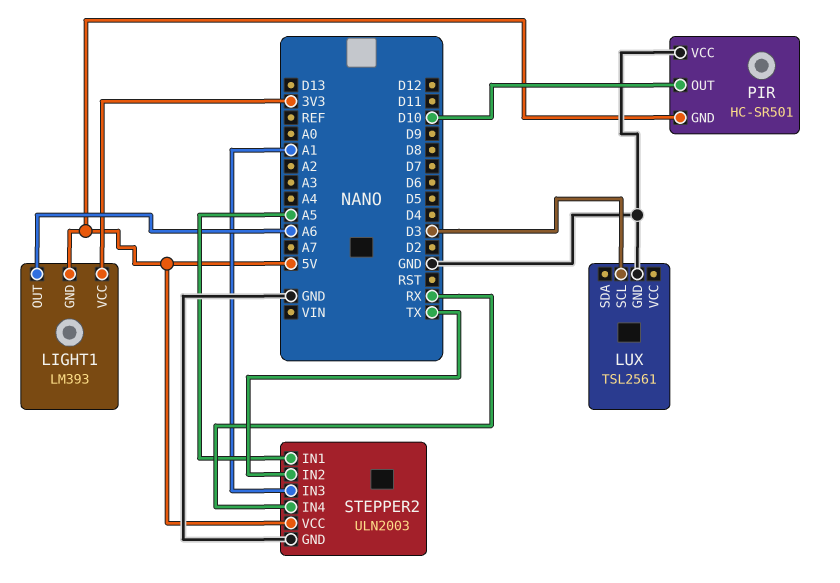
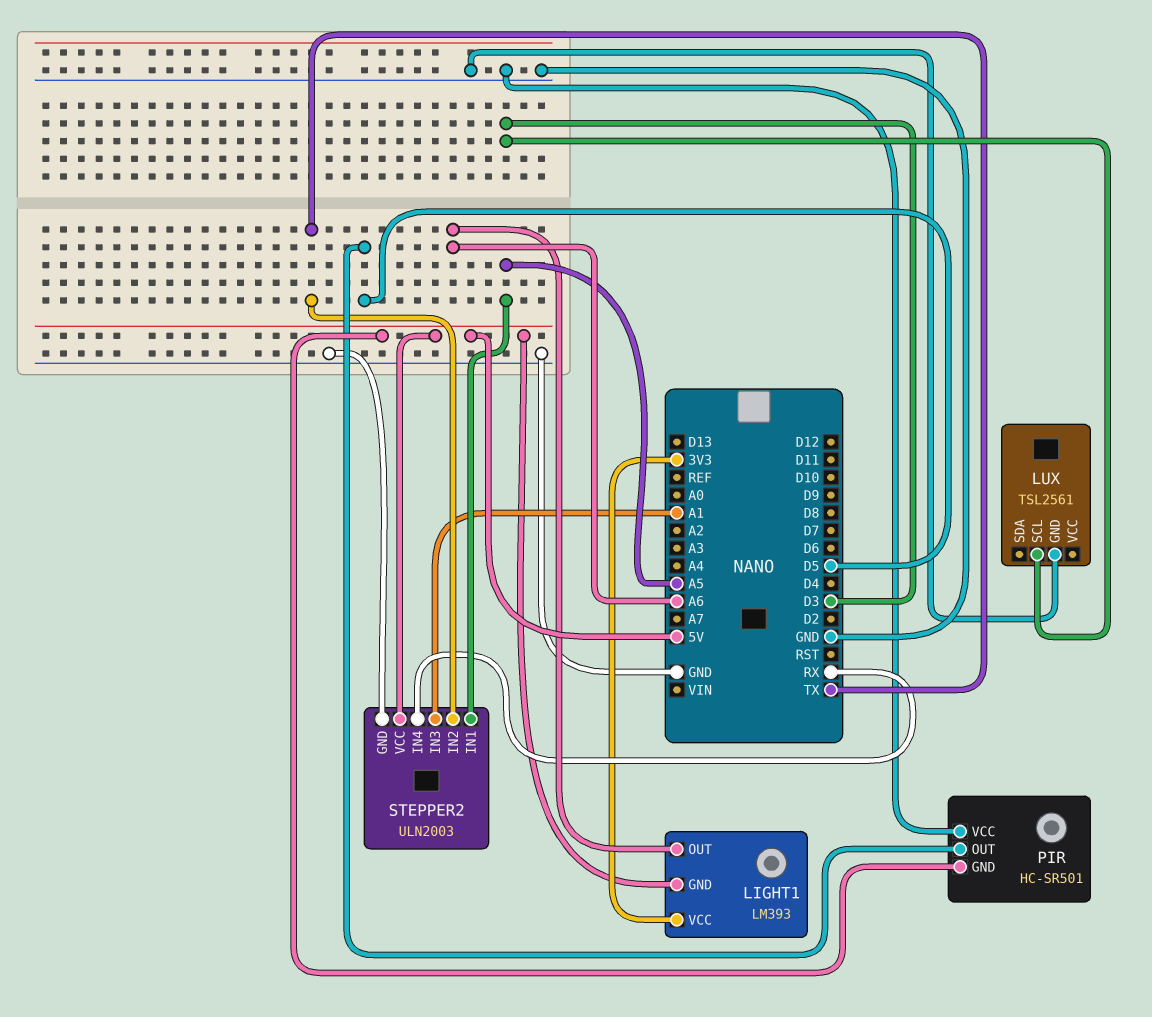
PIR pin OUT: D10 -> D5

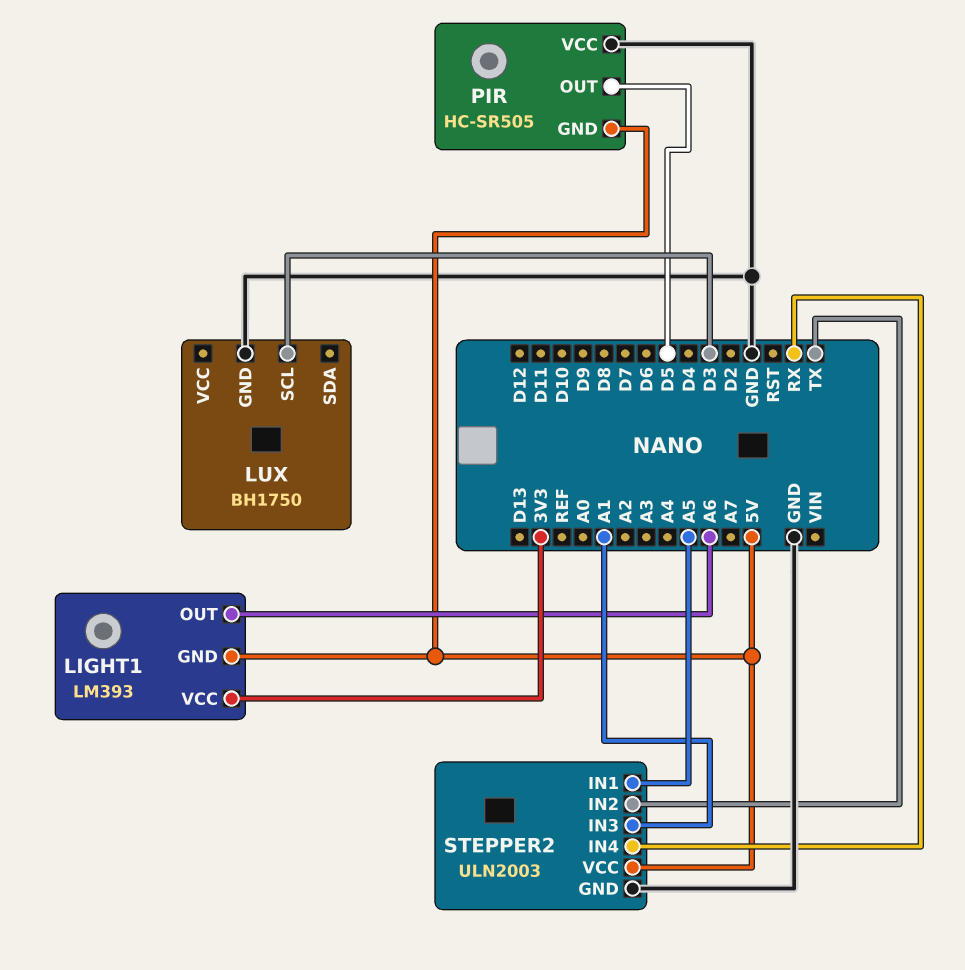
LUX: TSL2561 -> BH1750
PIR: HC-SR501 -> HC-SR505

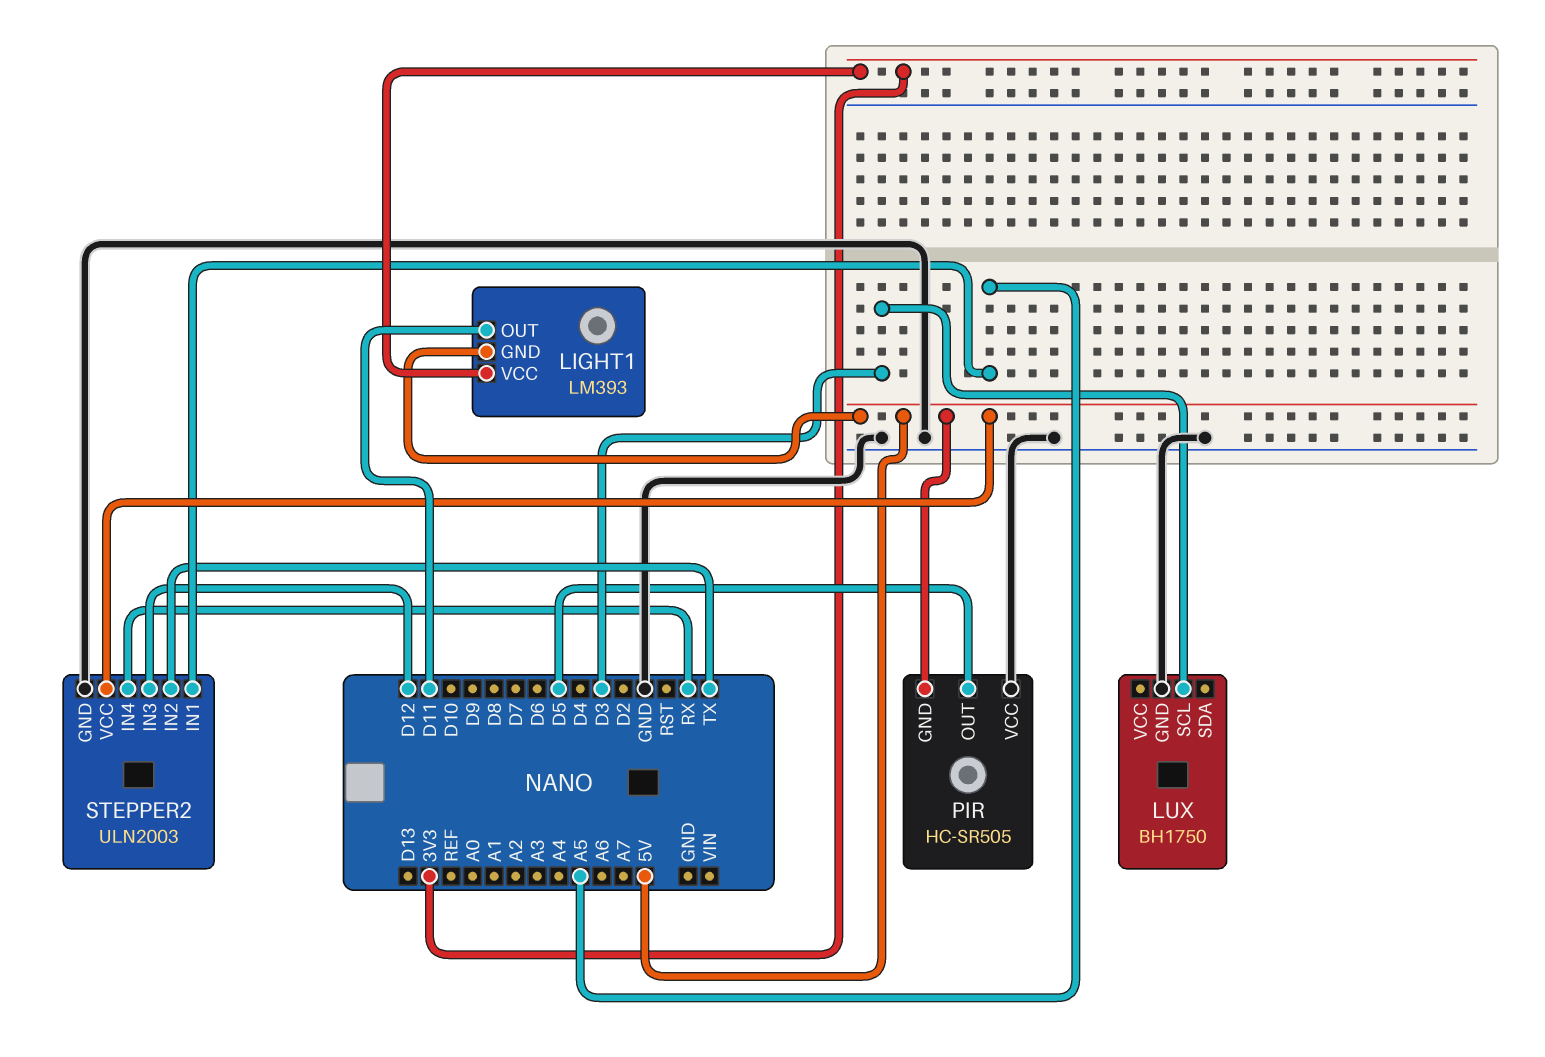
LIGHT1 pin OUT: A6 -> D11
STEPPER2 pin IN3: A1 -> D12

